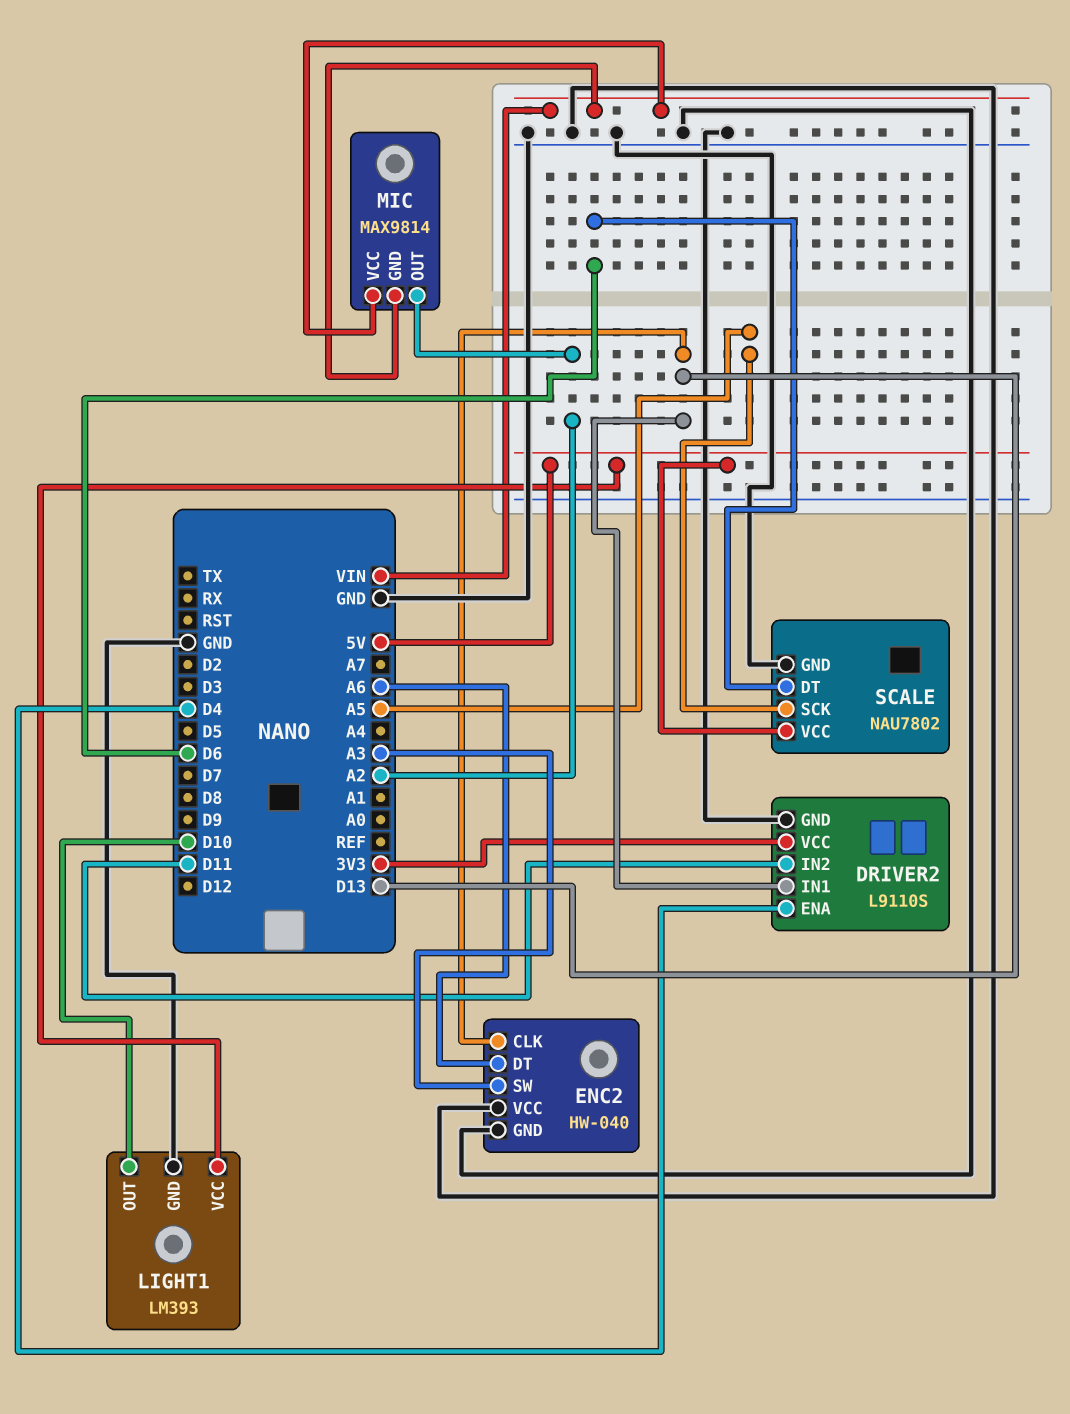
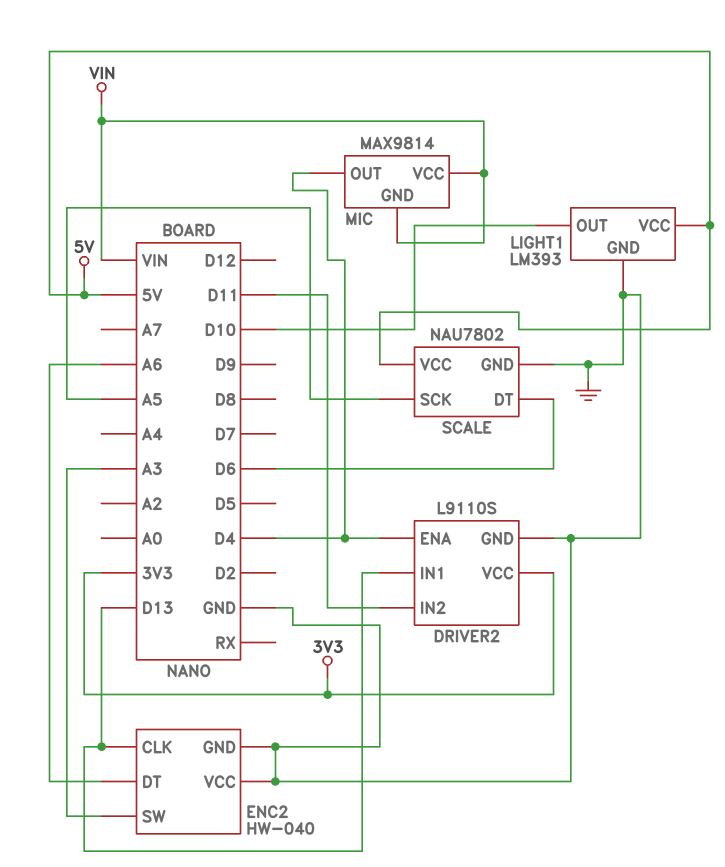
MIC pin OUT: A2 -> D4

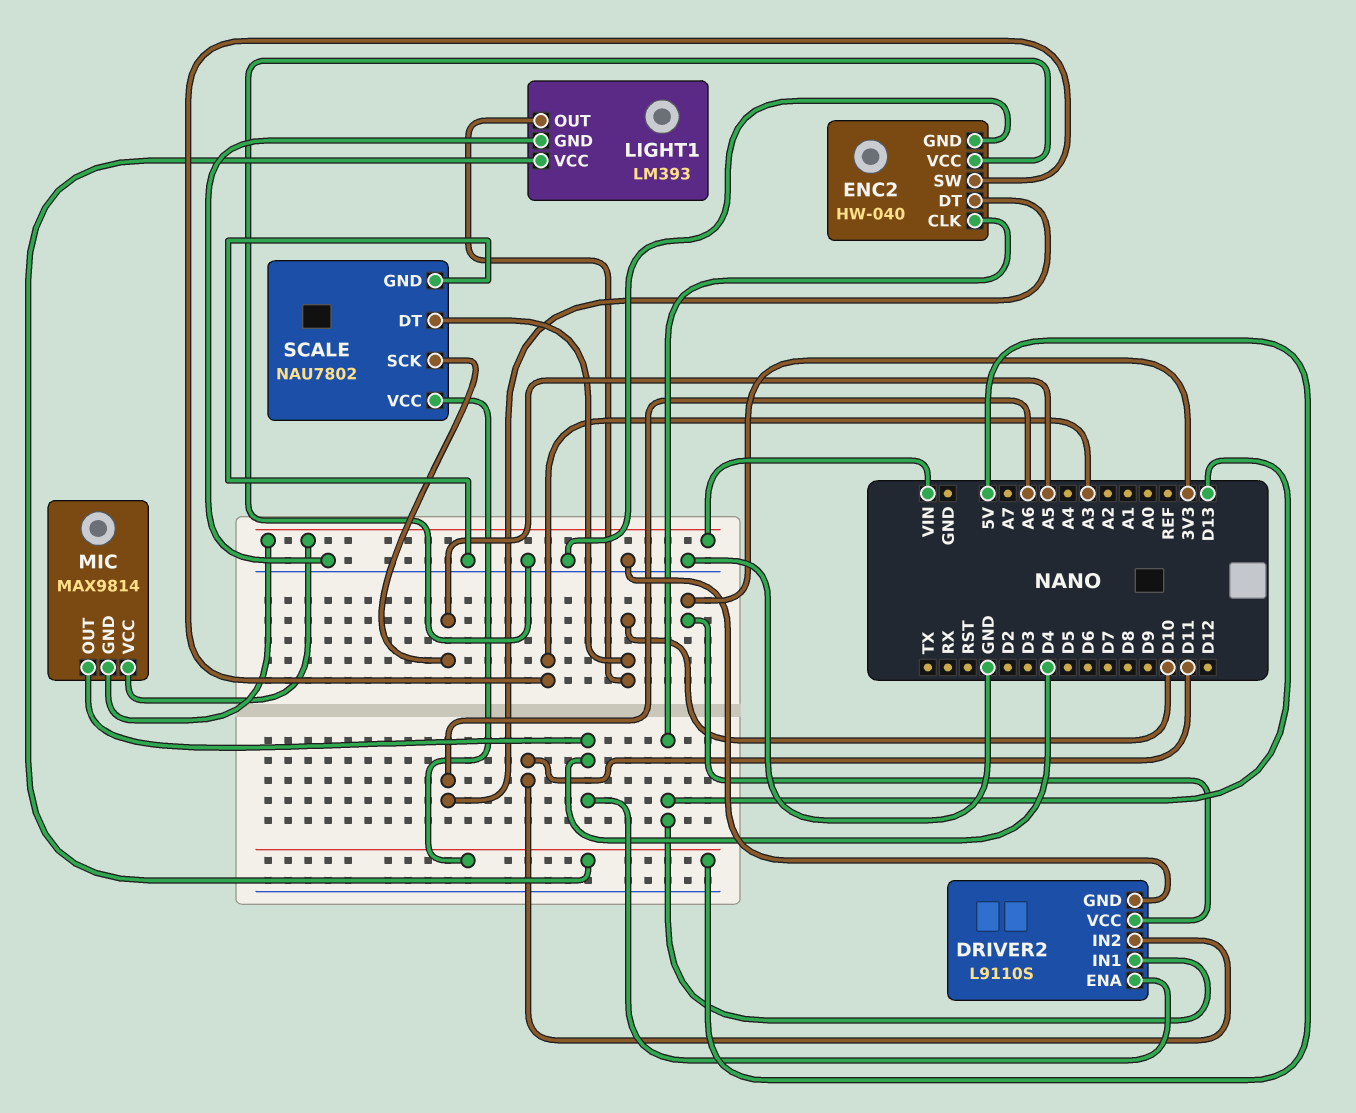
SCALE pin DT: D6 -> D10

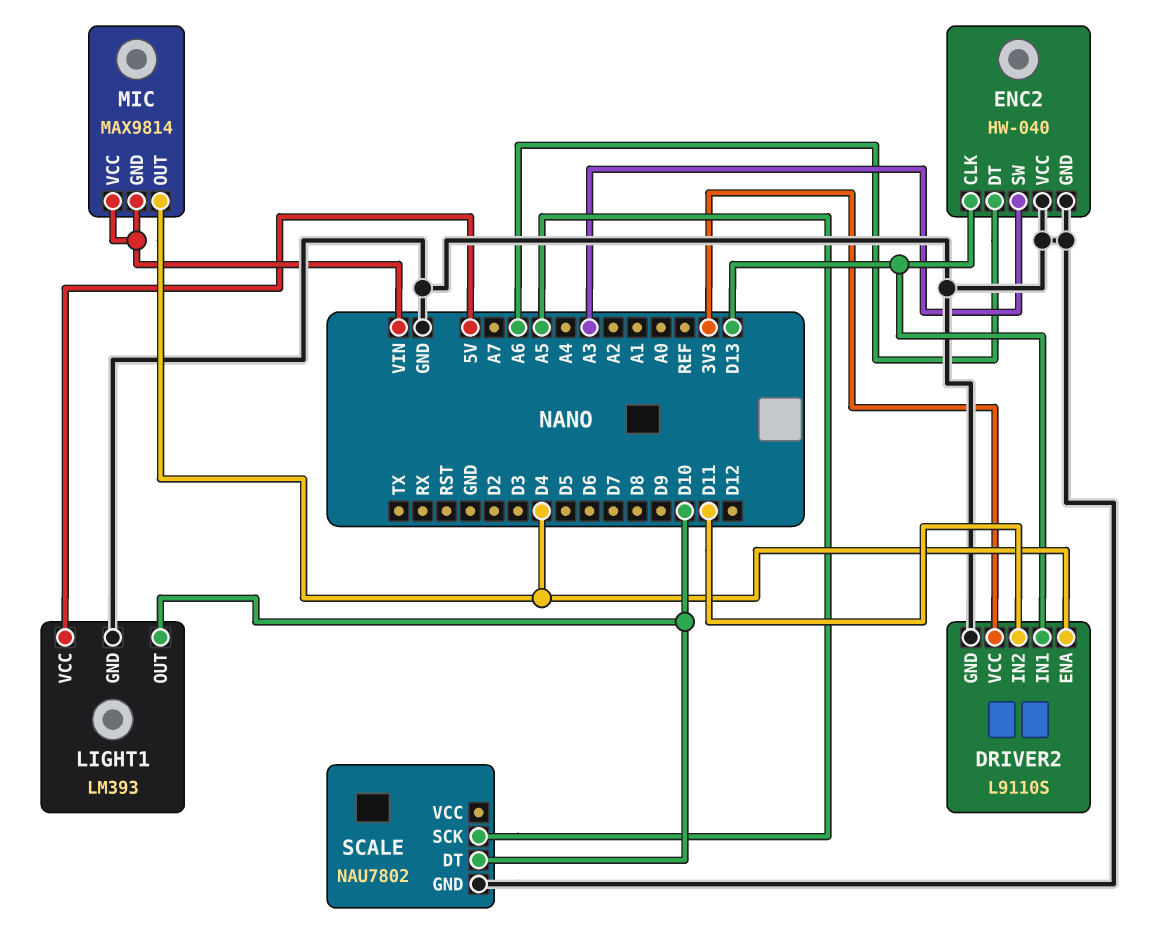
SCALE pin VCC: 5V -> none

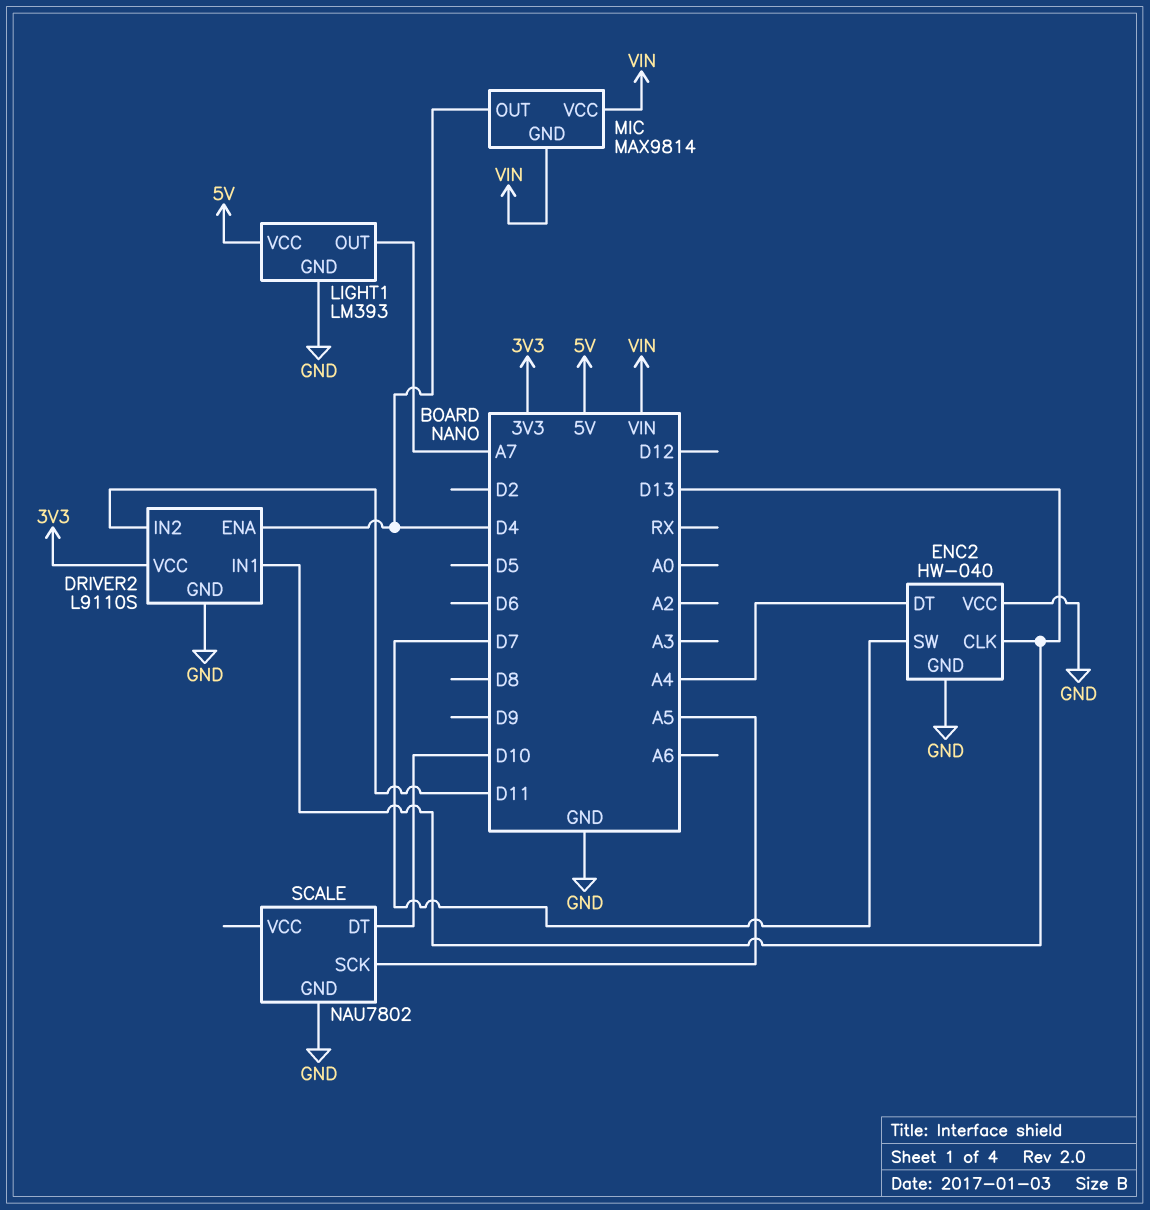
ENC2 pin DT: A6 -> A4
ENC2 pin SW: A3 -> D7
LIGHT1 pin OUT: D10 -> A7

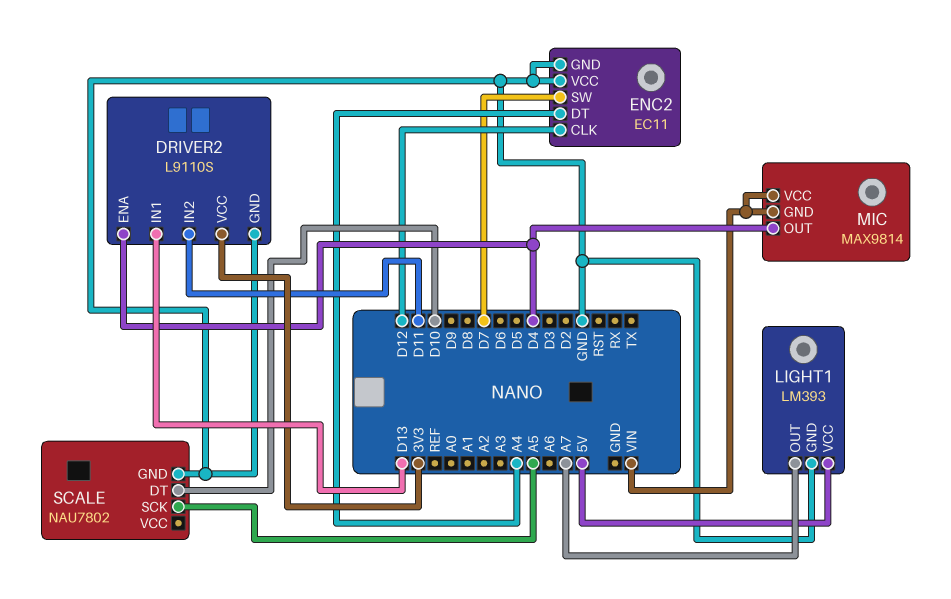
ENC2: HW-040 -> EC11
ENC2 pin CLK: D13 -> D12

